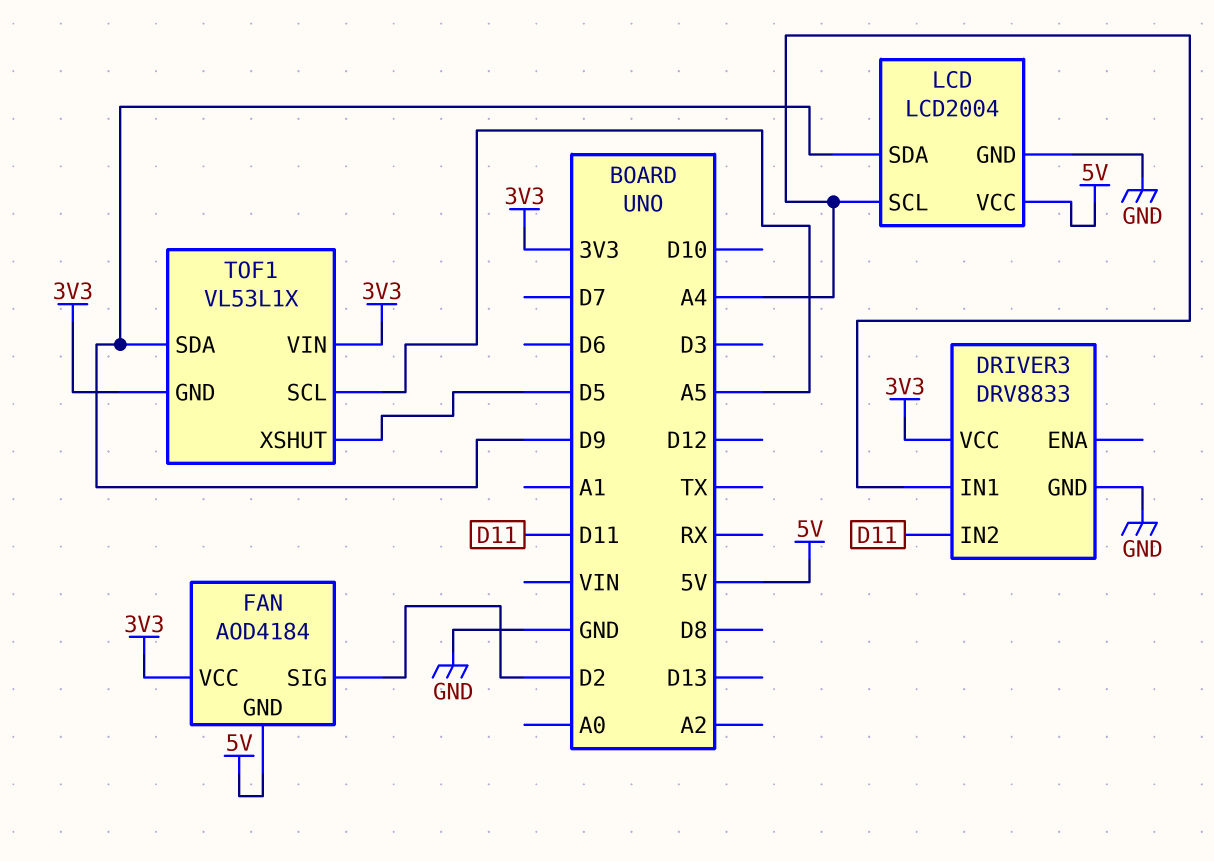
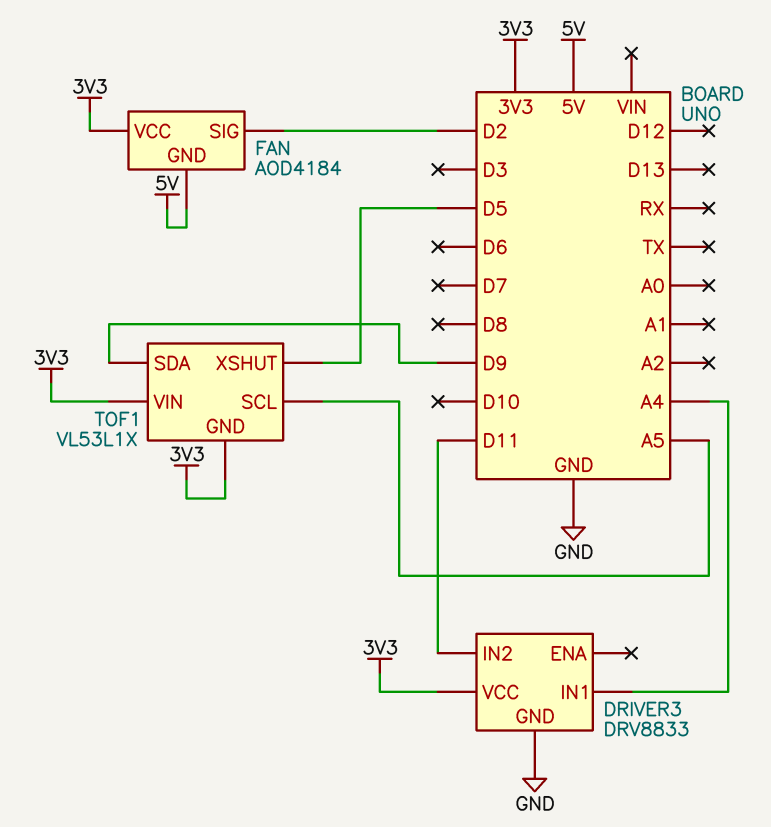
LCD: LCD2004 -> none
LCD pin GND: GND -> none
LCD pin SCL: A4 -> none
LCD pin SDA: D9 -> none
LCD pin VCC: 5V -> none

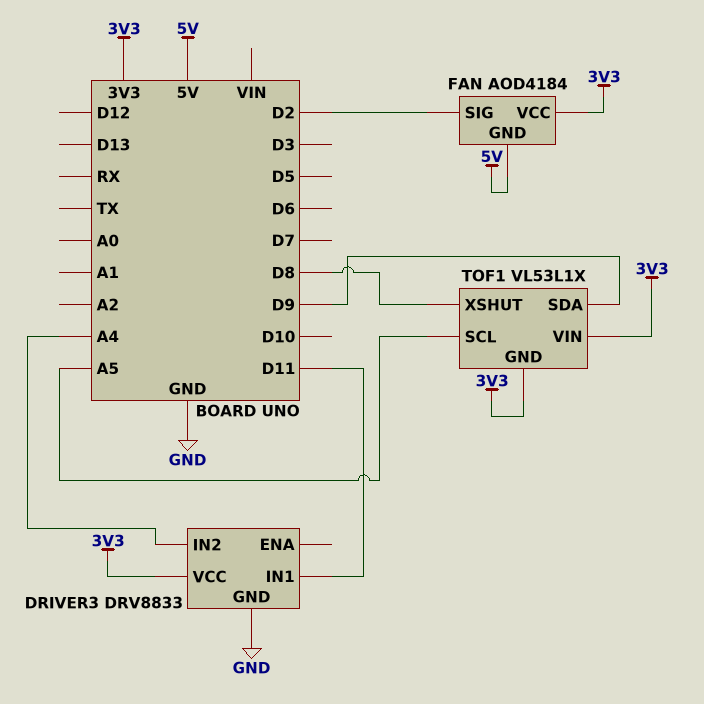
DRIVER3 pin IN1: A4 -> D11
DRIVER3 pin IN2: D11 -> A4
TOF1 pin XSHUT: D5 -> D8

